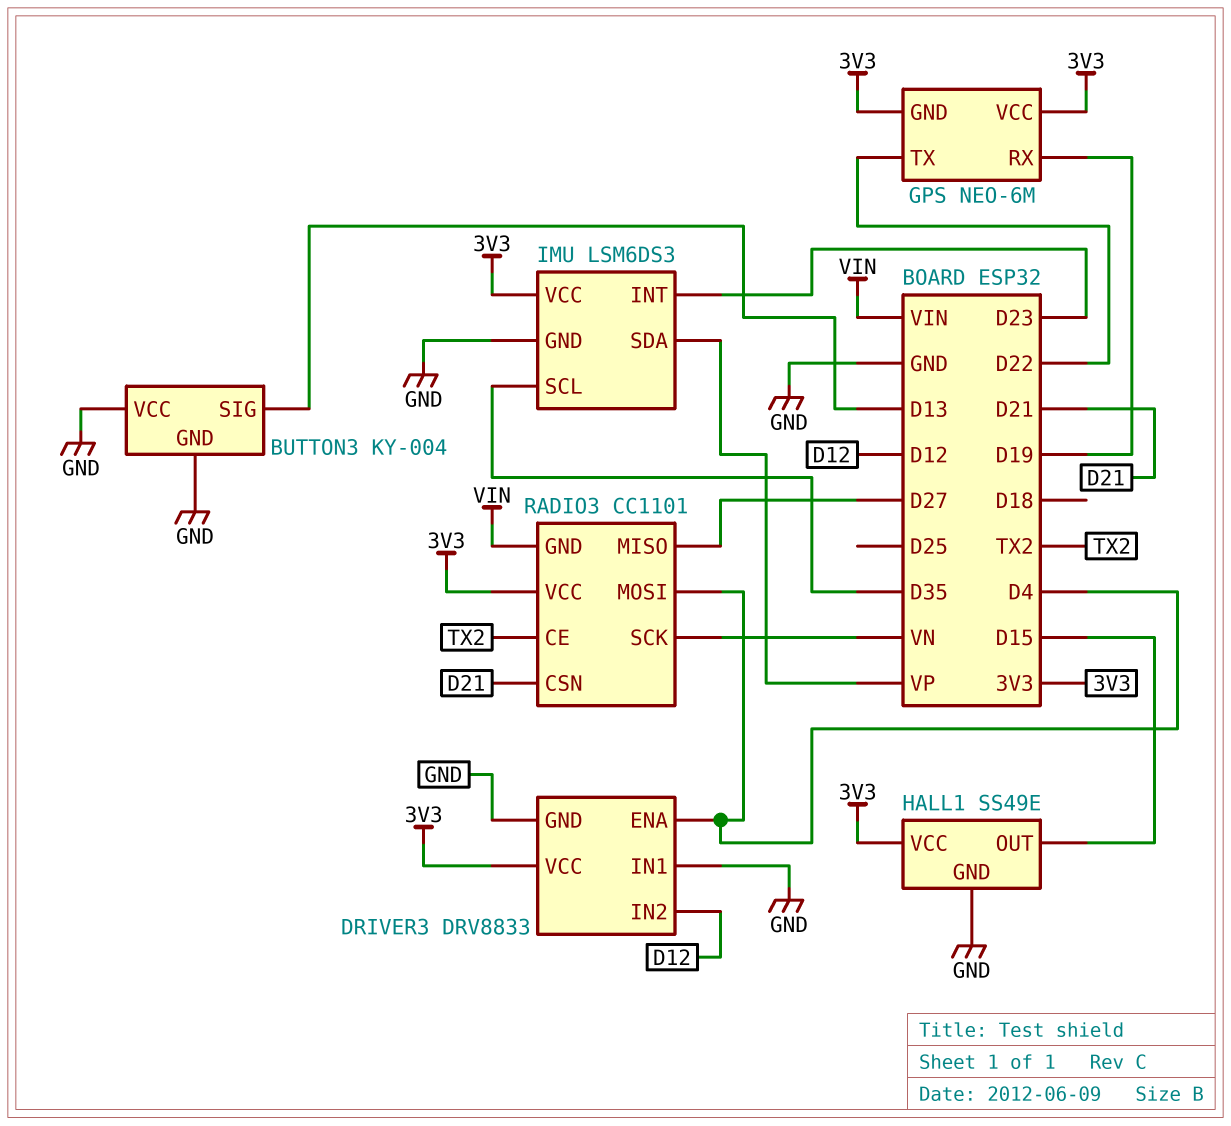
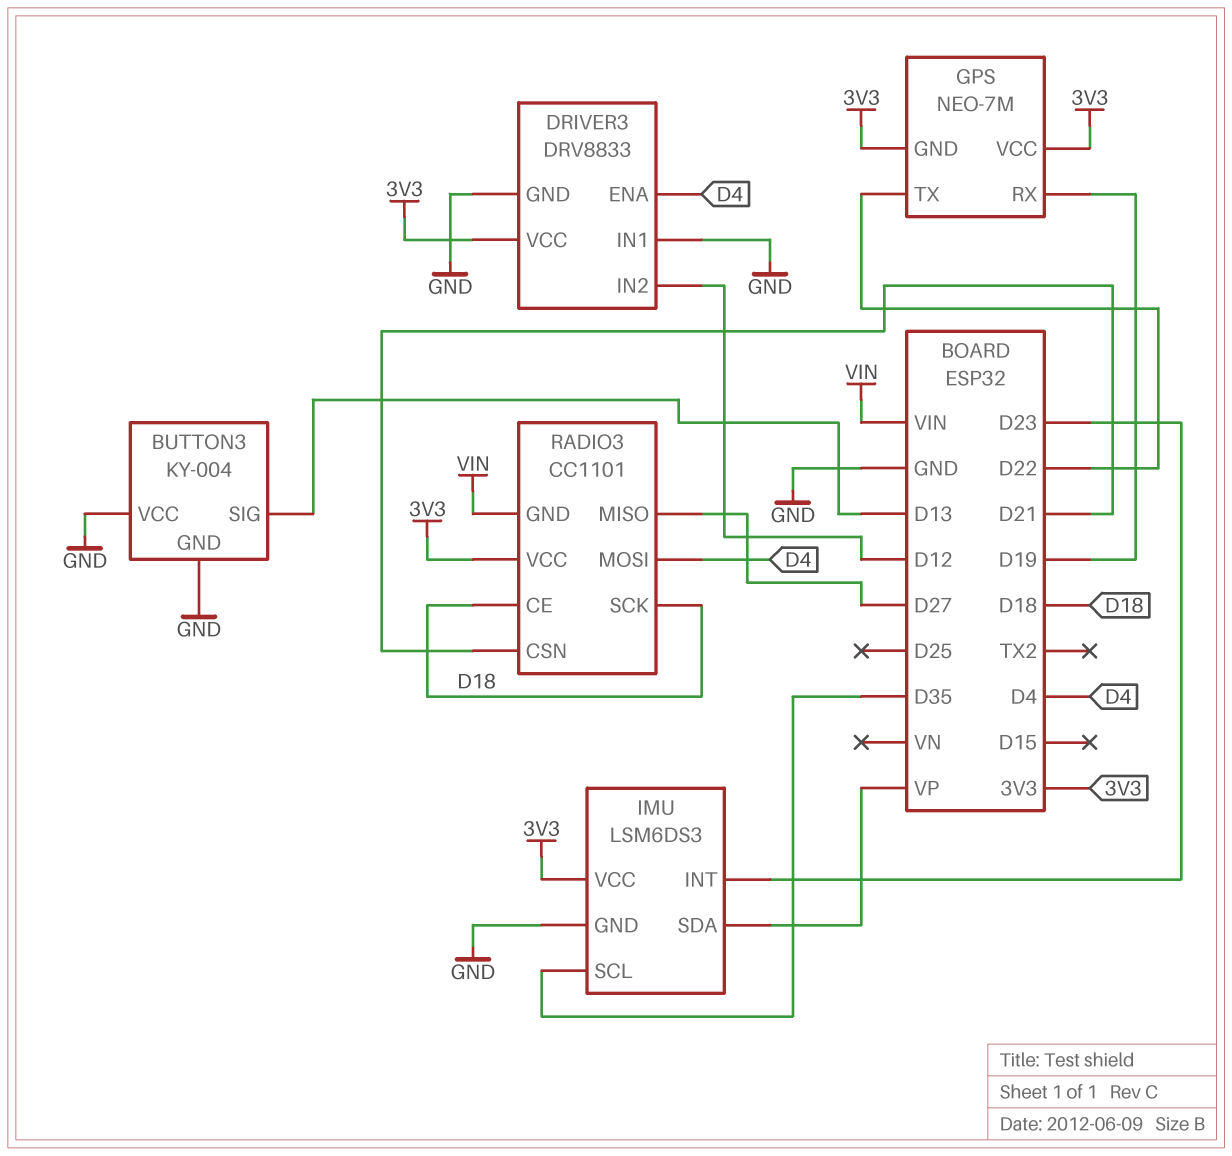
GPS: NEO-6M -> NEO-7M
HALL1: SS49E -> none
HALL1 pin GND: GND -> none
HALL1 pin OUT: D15 -> none
HALL1 pin VCC: 3V3 -> none
RADIO3 pin CE: TX2 -> D18
RADIO3 pin SCK: VN -> D18

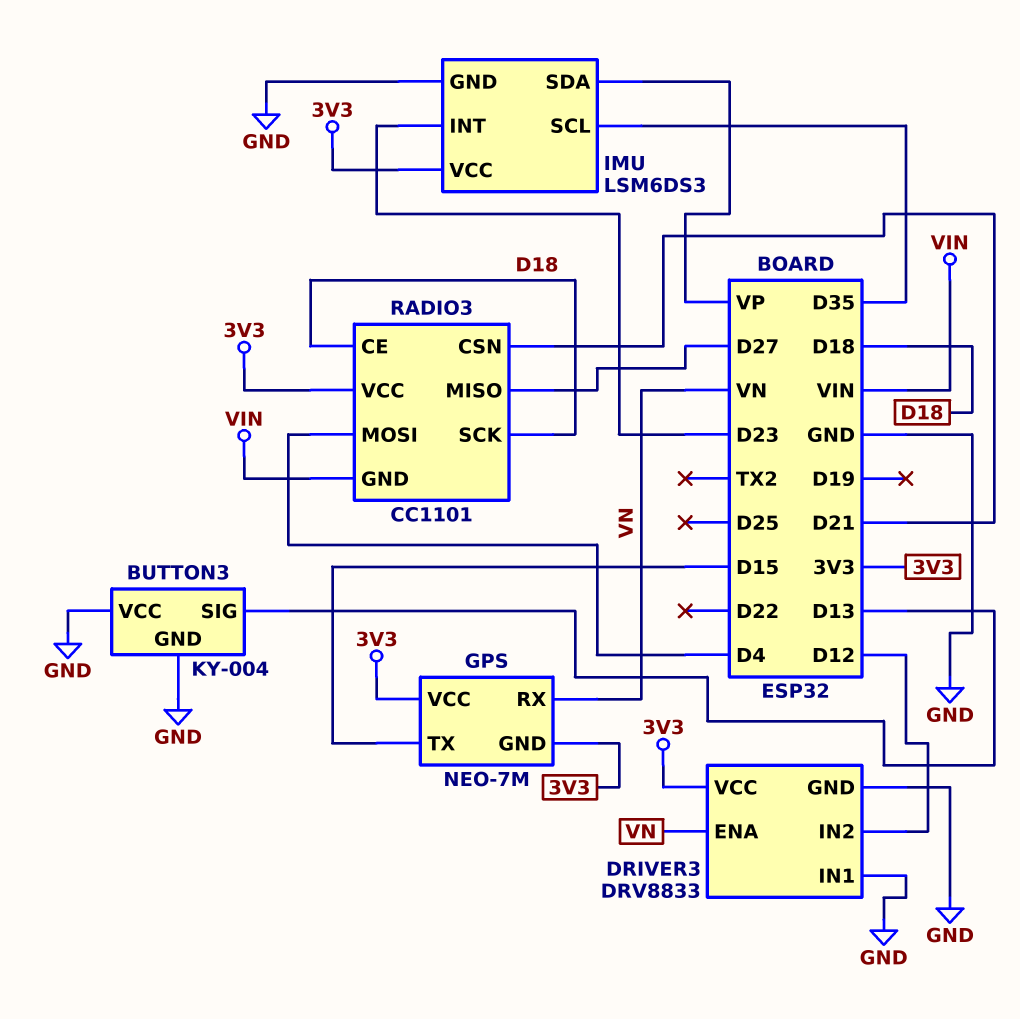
DRIVER3 pin ENA: D4 -> VN
GPS pin RX: D19 -> VN
GPS pin TX: D22 -> D15

